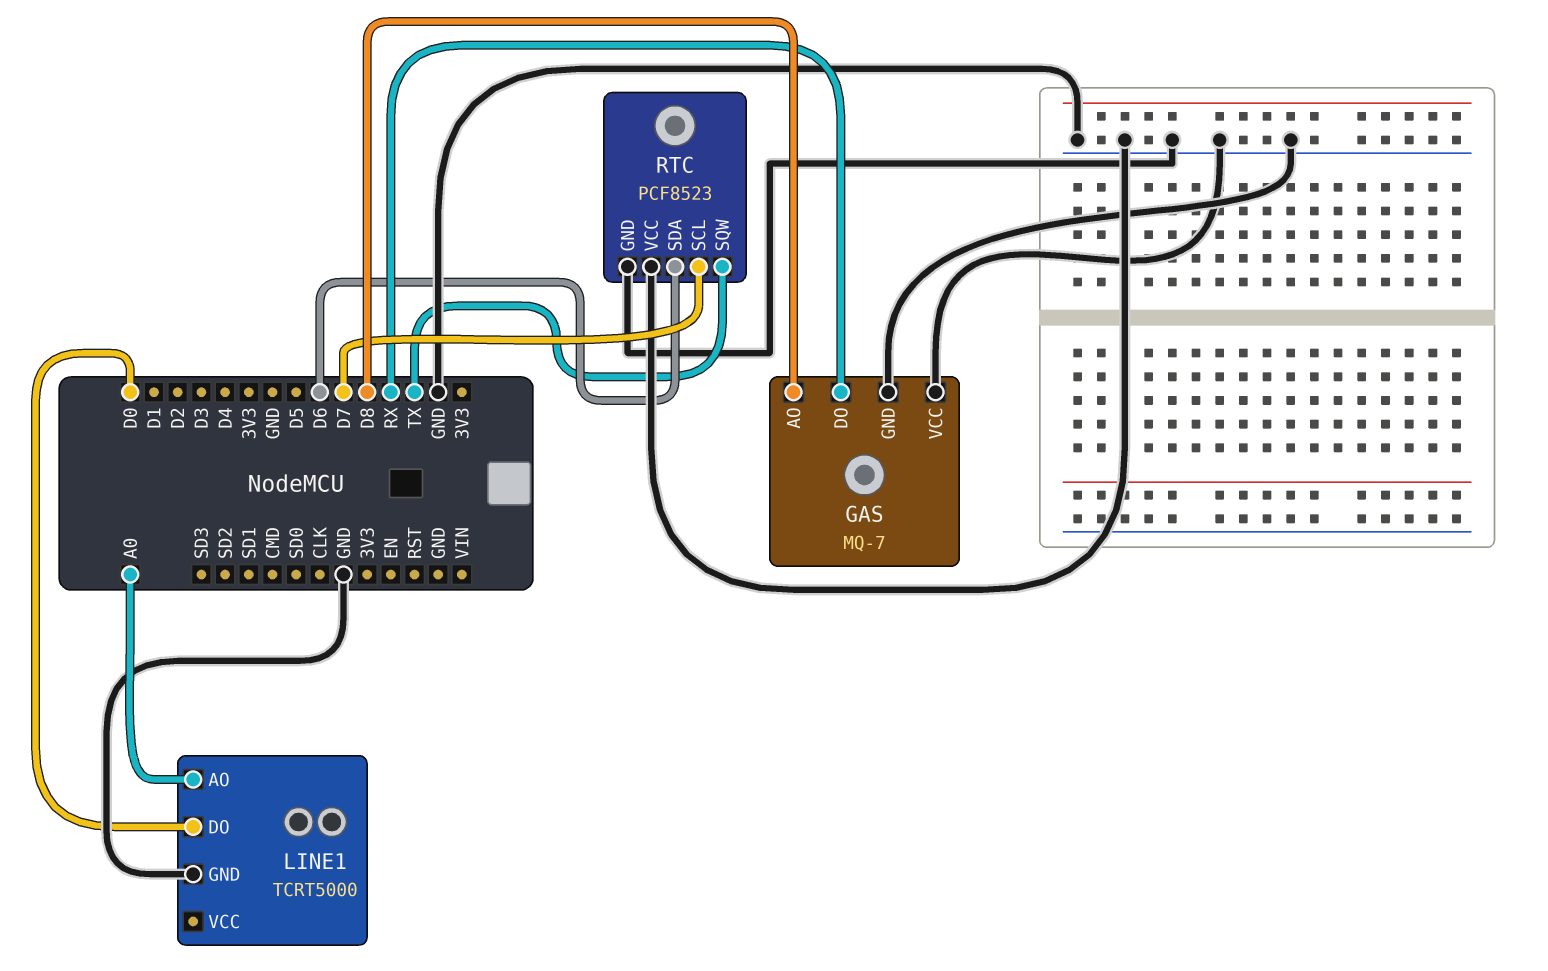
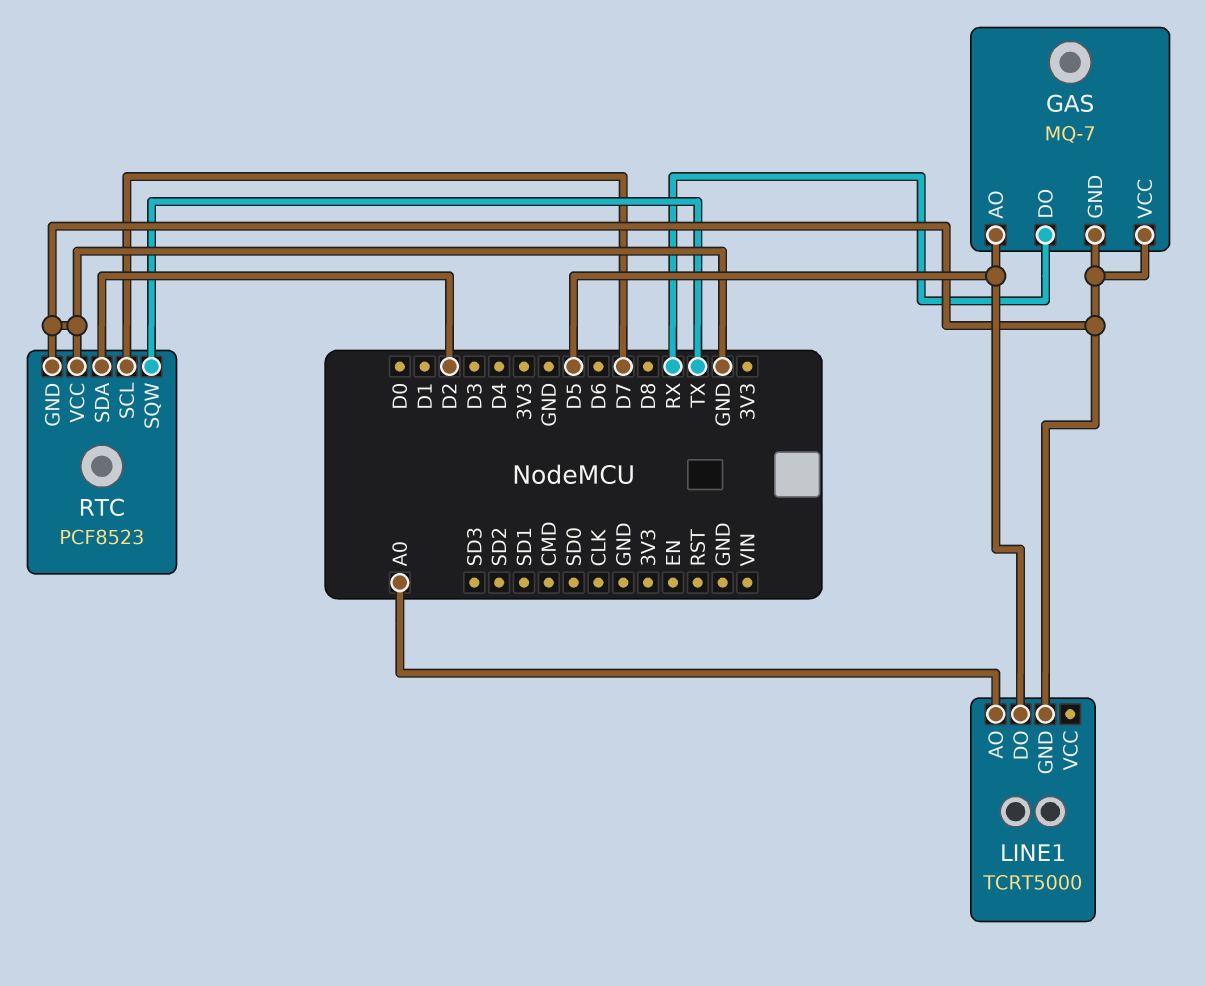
GAS pin AO: D8 -> D5
LINE1 pin DO: D0 -> D5
RTC pin SDA: D6 -> D2

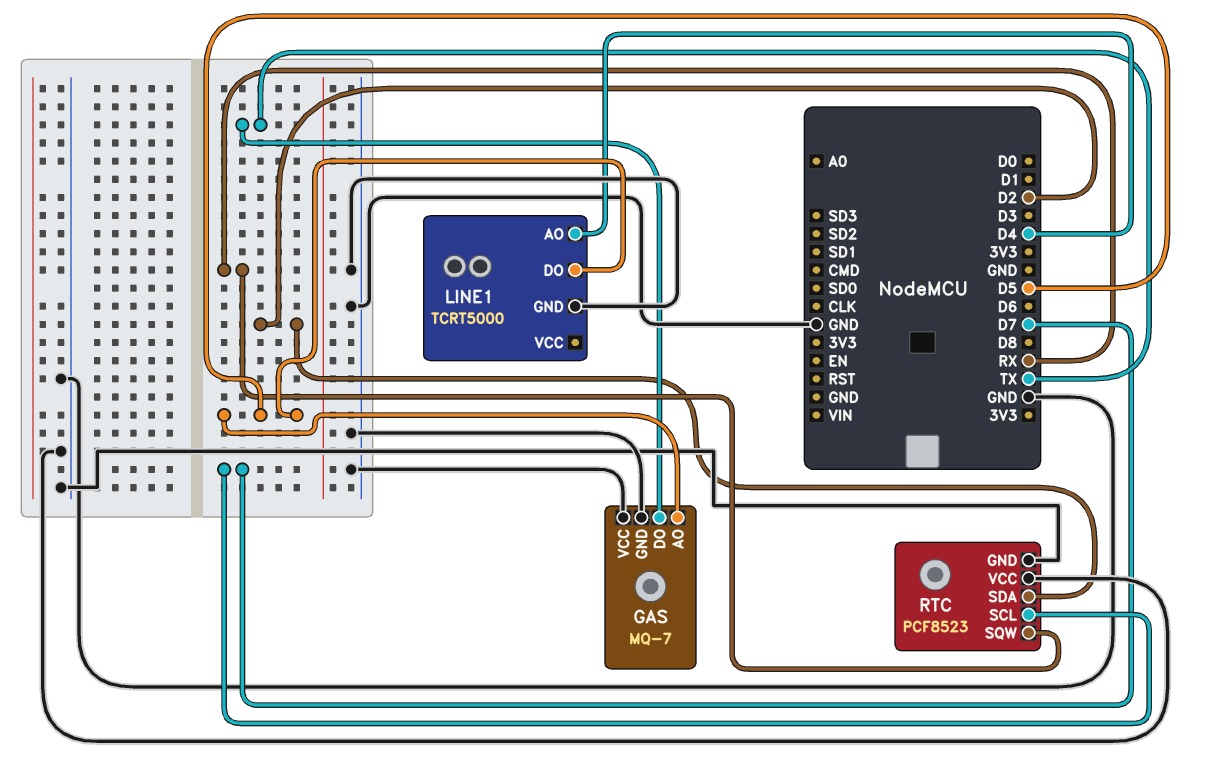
GAS pin DO: RX -> TX
LINE1 pin AO: A0 -> D4
RTC pin SQW: TX -> RX

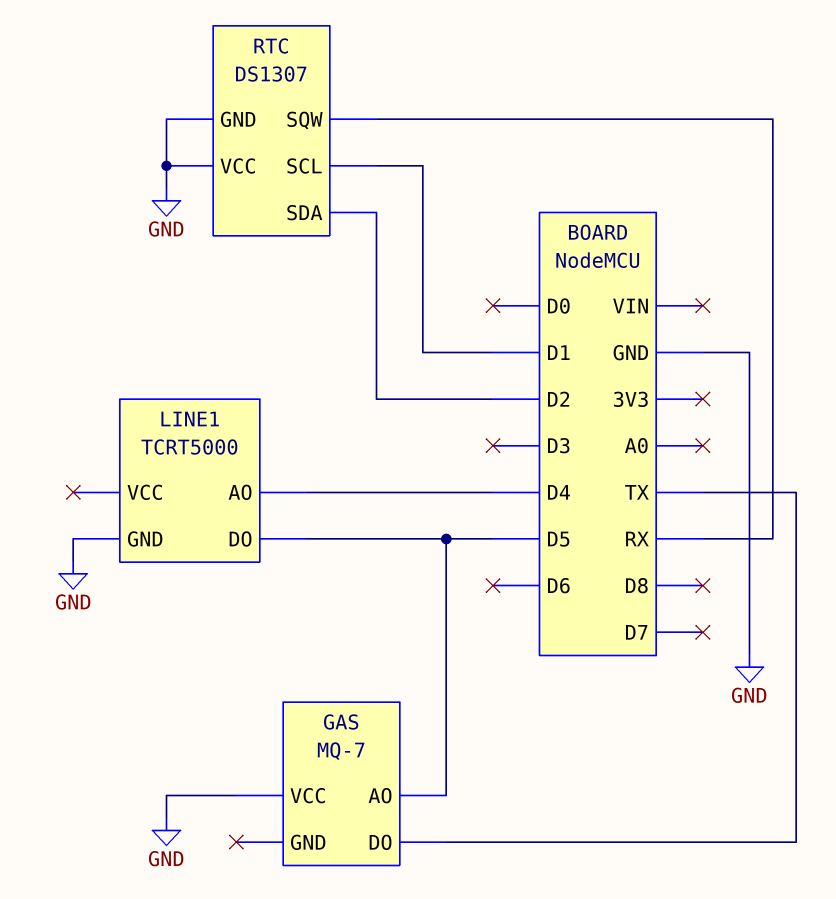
GAS pin GND: GND -> none
RTC: PCF8523 -> DS1307
RTC pin SCL: D7 -> D1

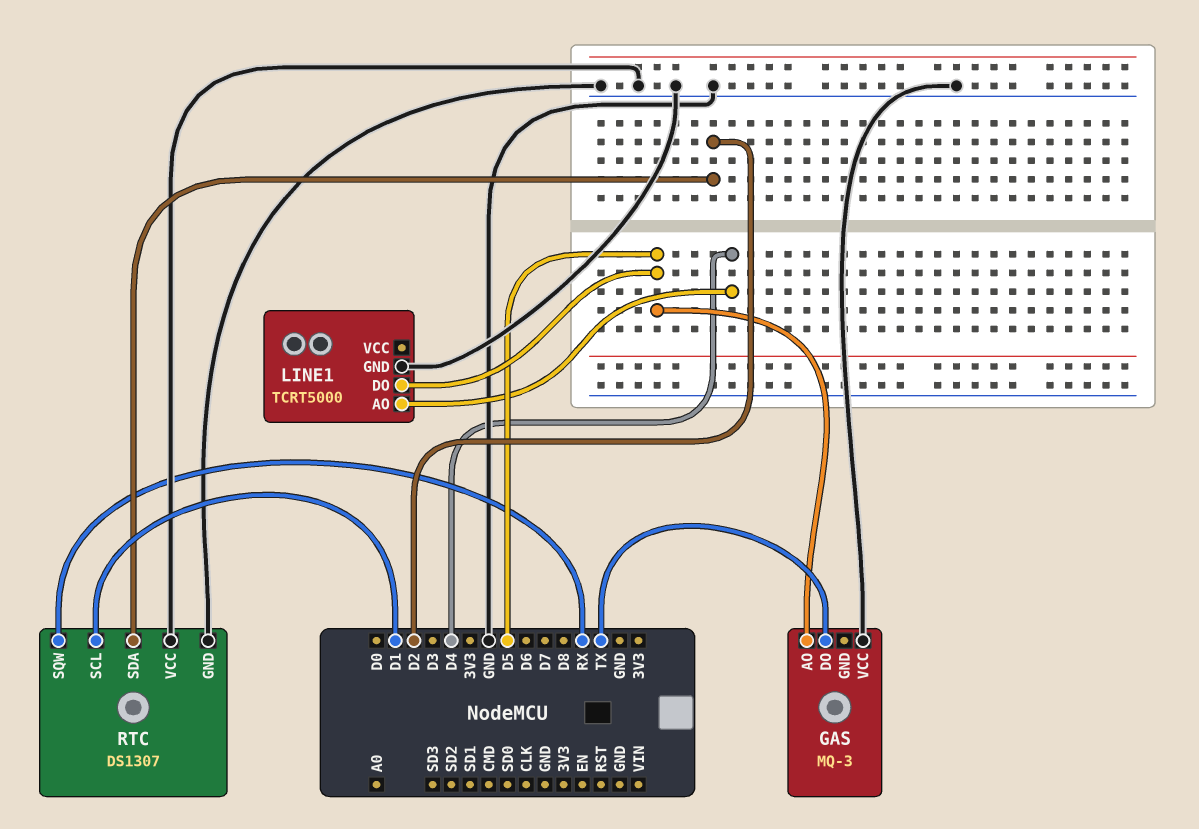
GAS: MQ-7 -> MQ-3

